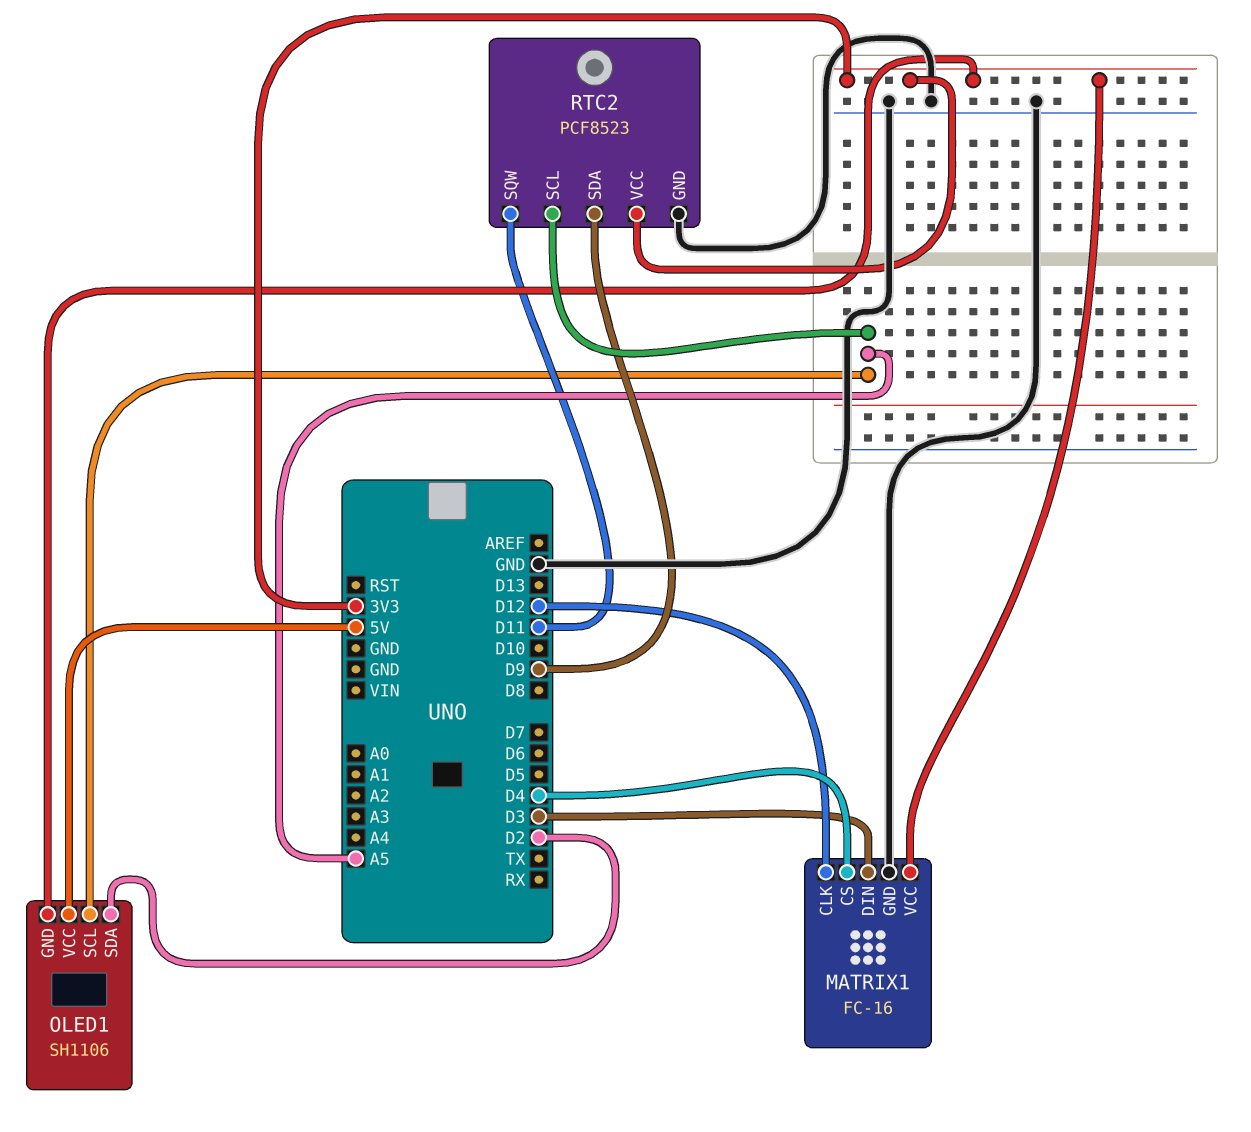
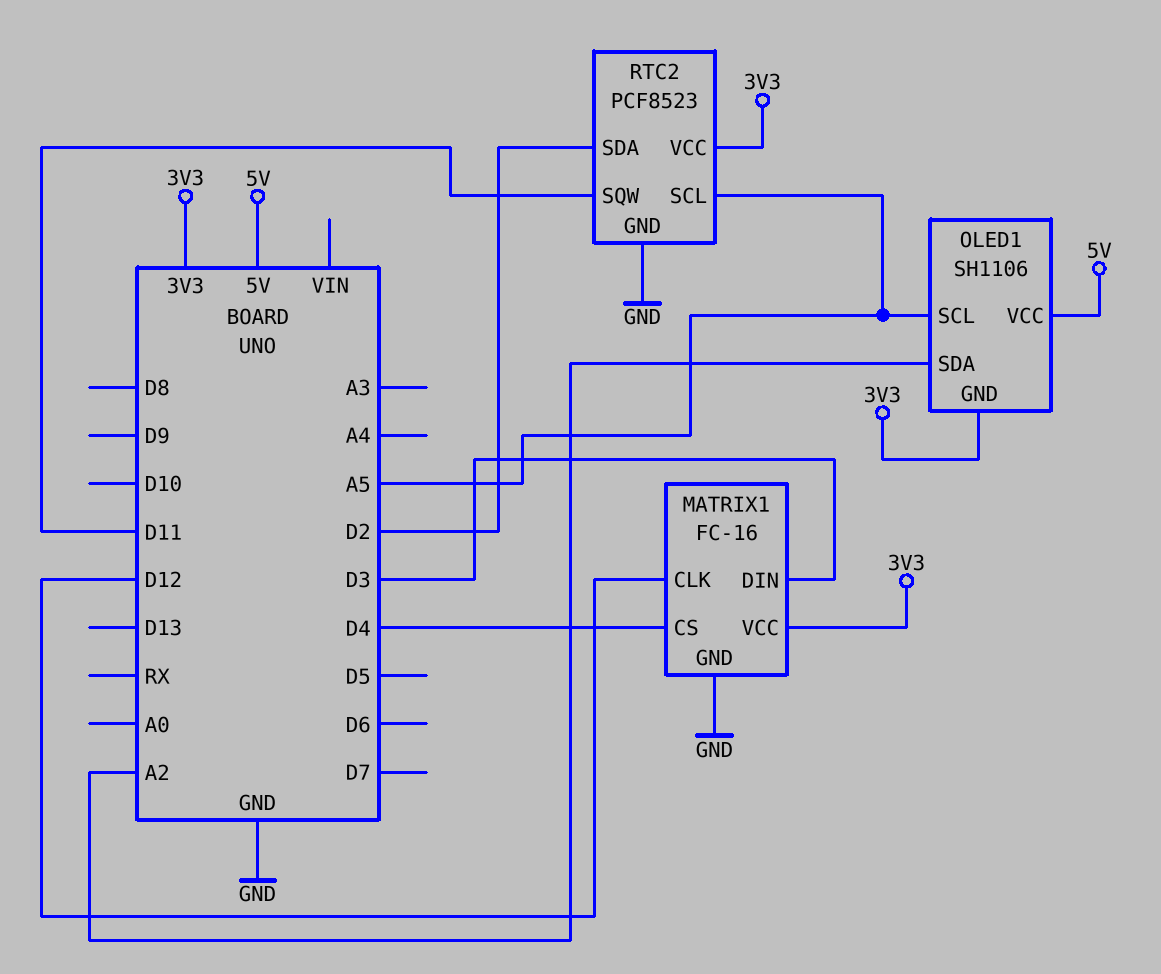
OLED1 pin SDA: D2 -> A2
RTC2 pin SDA: D9 -> D2

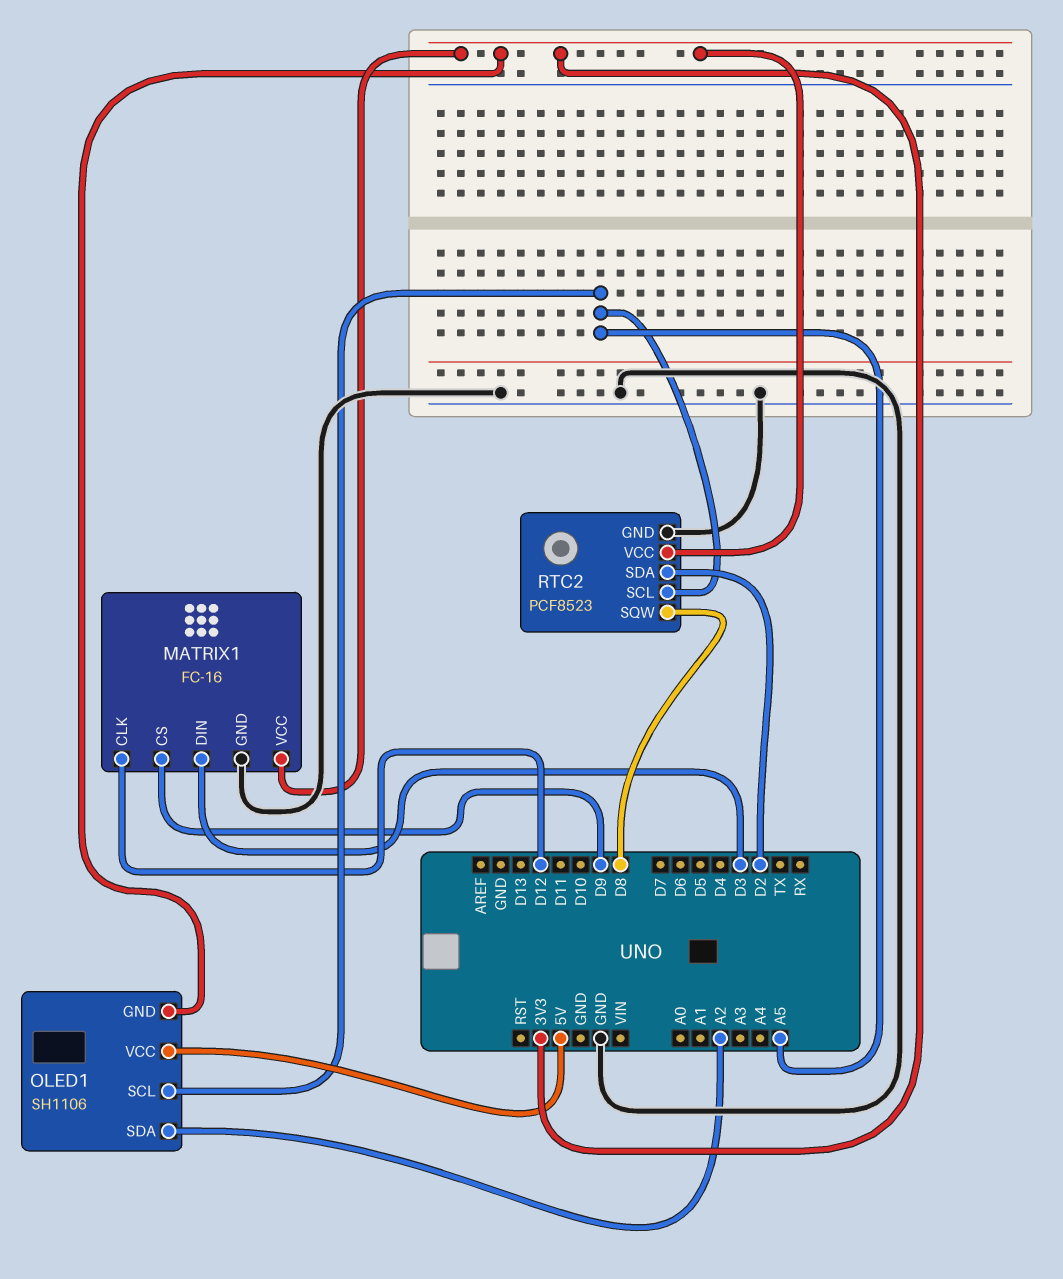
MATRIX1 pin CS: D4 -> D9
RTC2 pin SQW: D11 -> D8

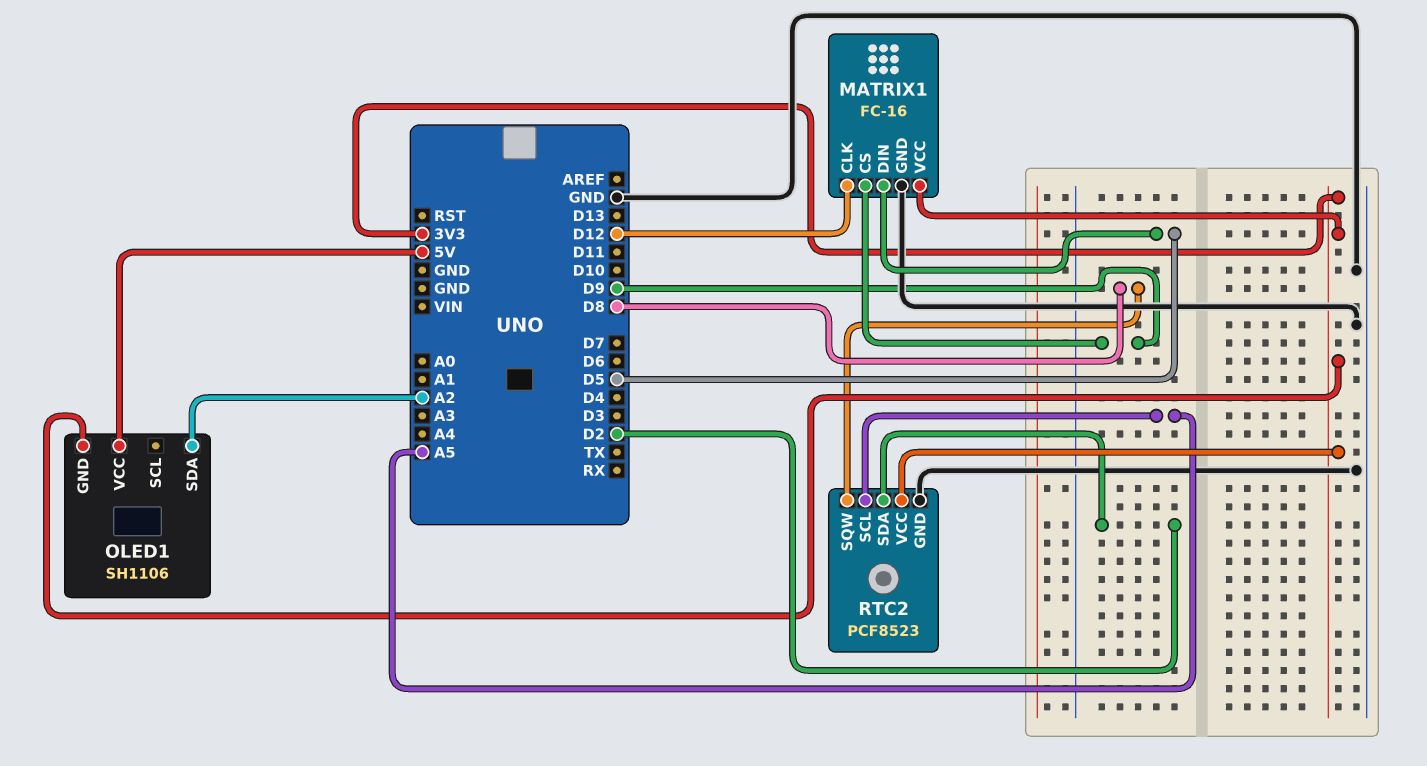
MATRIX1 pin DIN: D3 -> D5
OLED1 pin SCL: A5 -> none

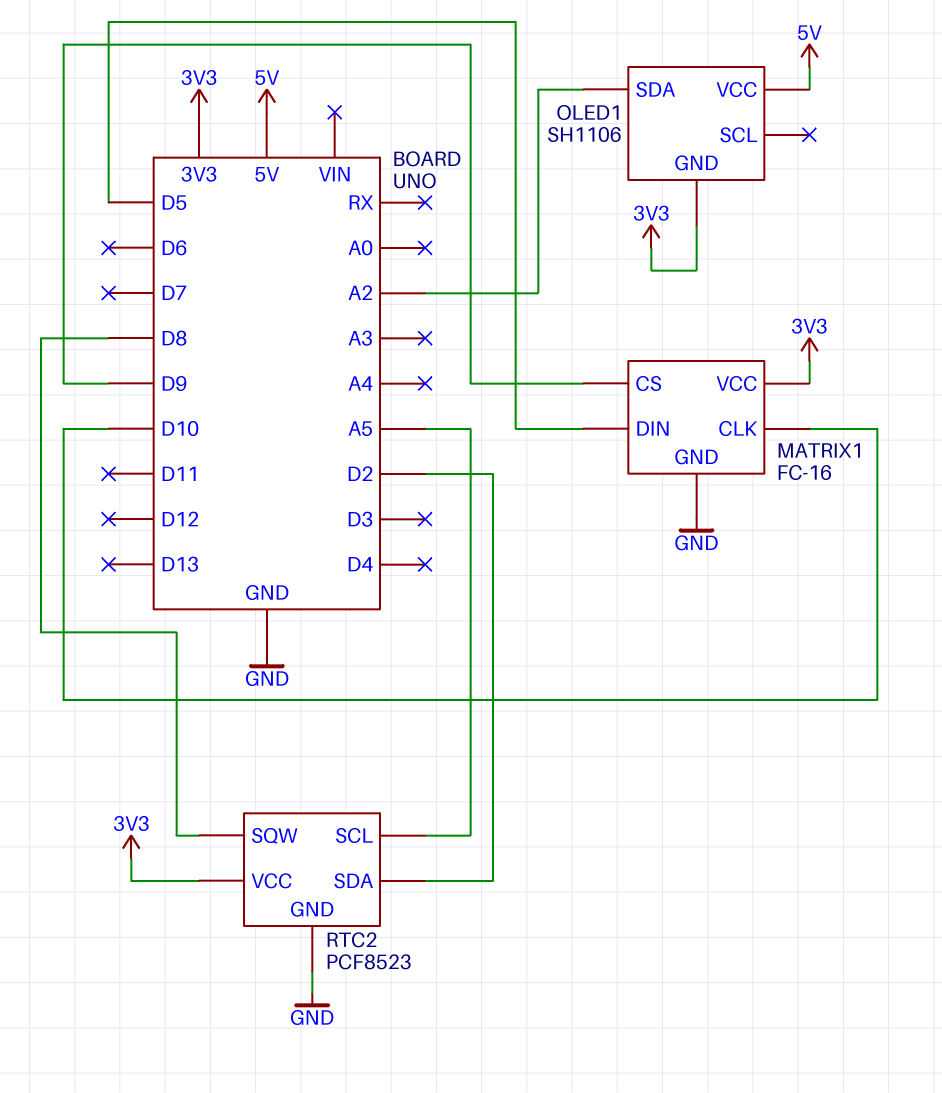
MATRIX1 pin CLK: D12 -> D10

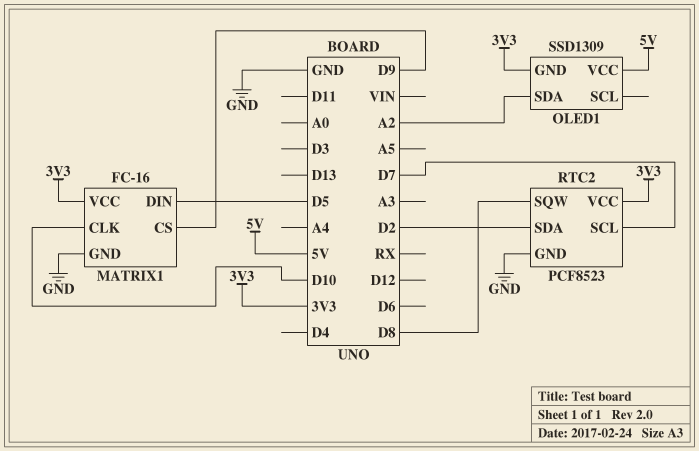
OLED1: SH1106 -> SSD1309
RTC2 pin SCL: A5 -> D7

